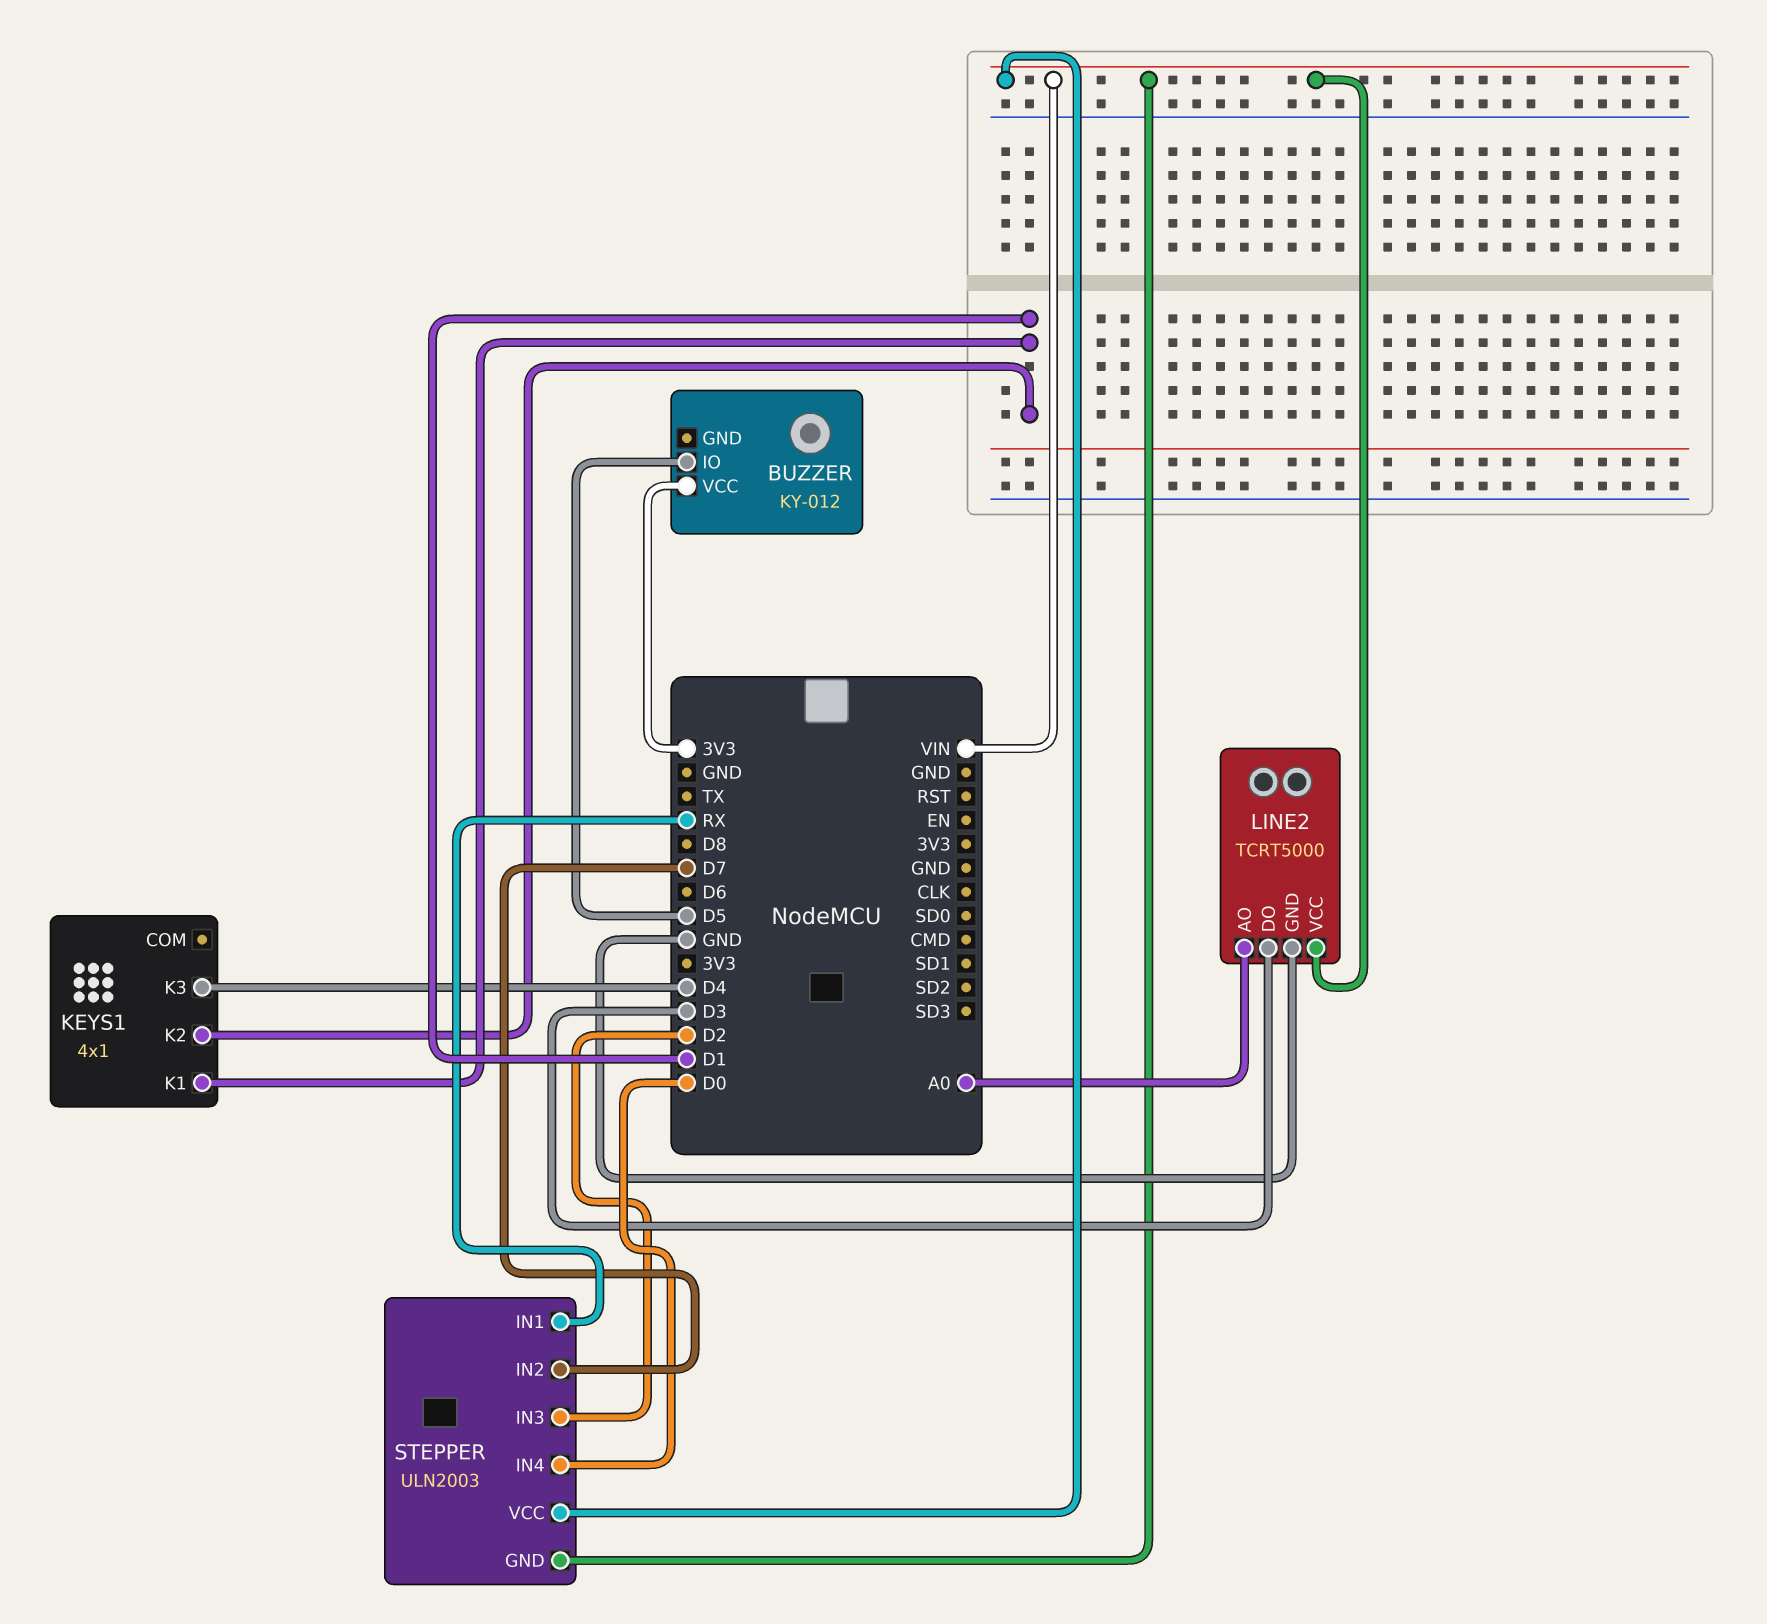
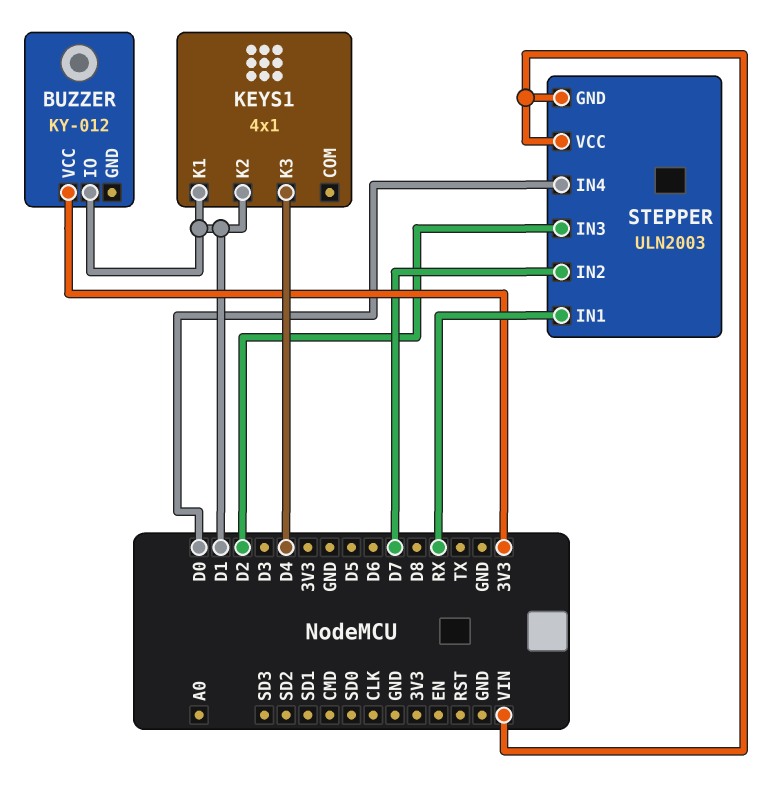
BUZZER pin IO: D5 -> D1
LINE2: TCRT5000 -> none
LINE2 pin AO: A0 -> none
LINE2 pin DO: D3 -> none
LINE2 pin GND: GND -> none
LINE2 pin VCC: VIN -> none

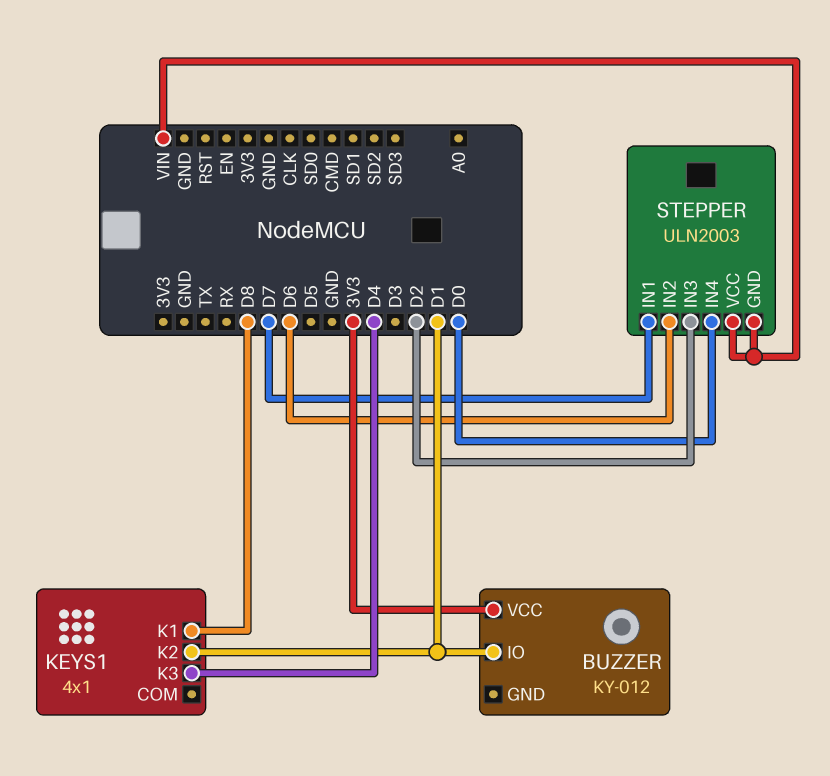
KEYS1 pin K1: D1 -> D8
STEPPER pin IN1: RX -> D7
STEPPER pin IN2: D7 -> D6

